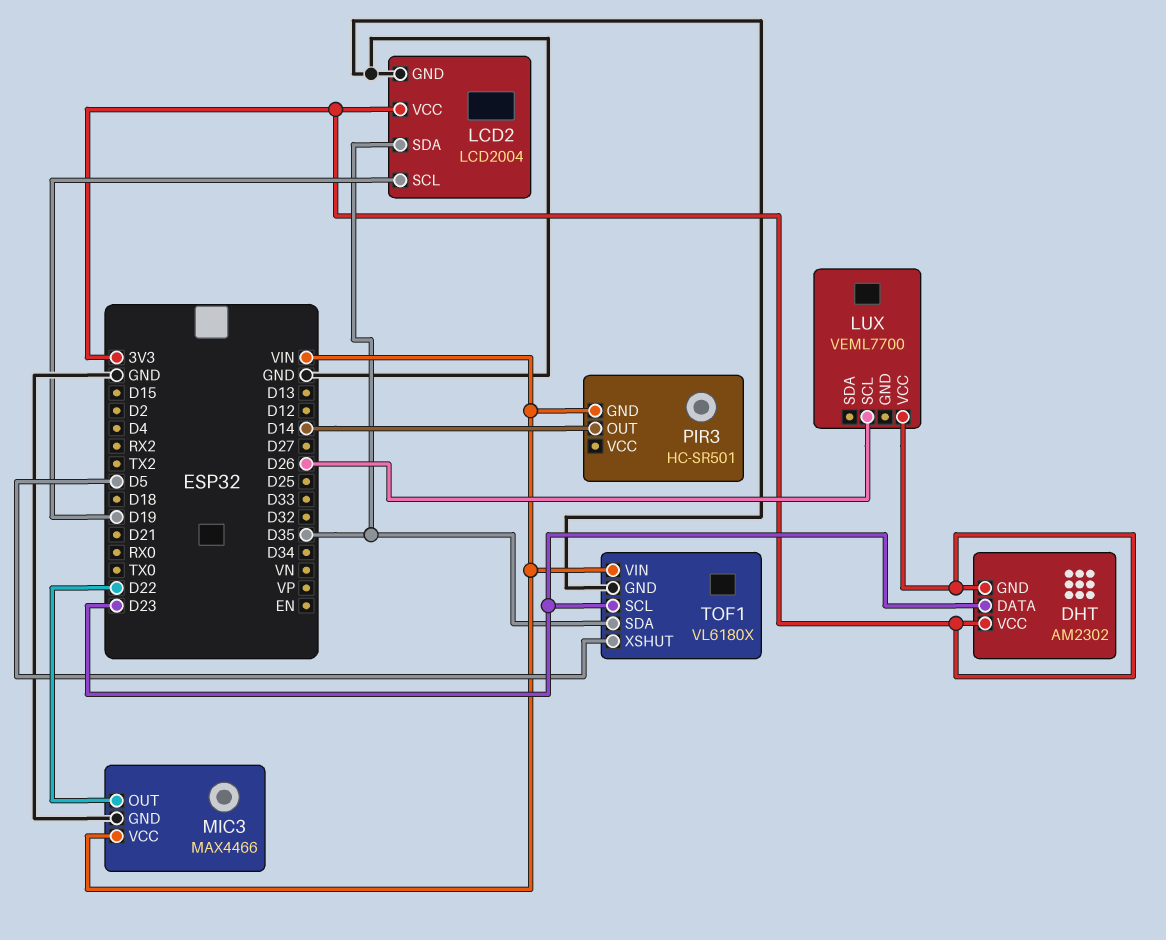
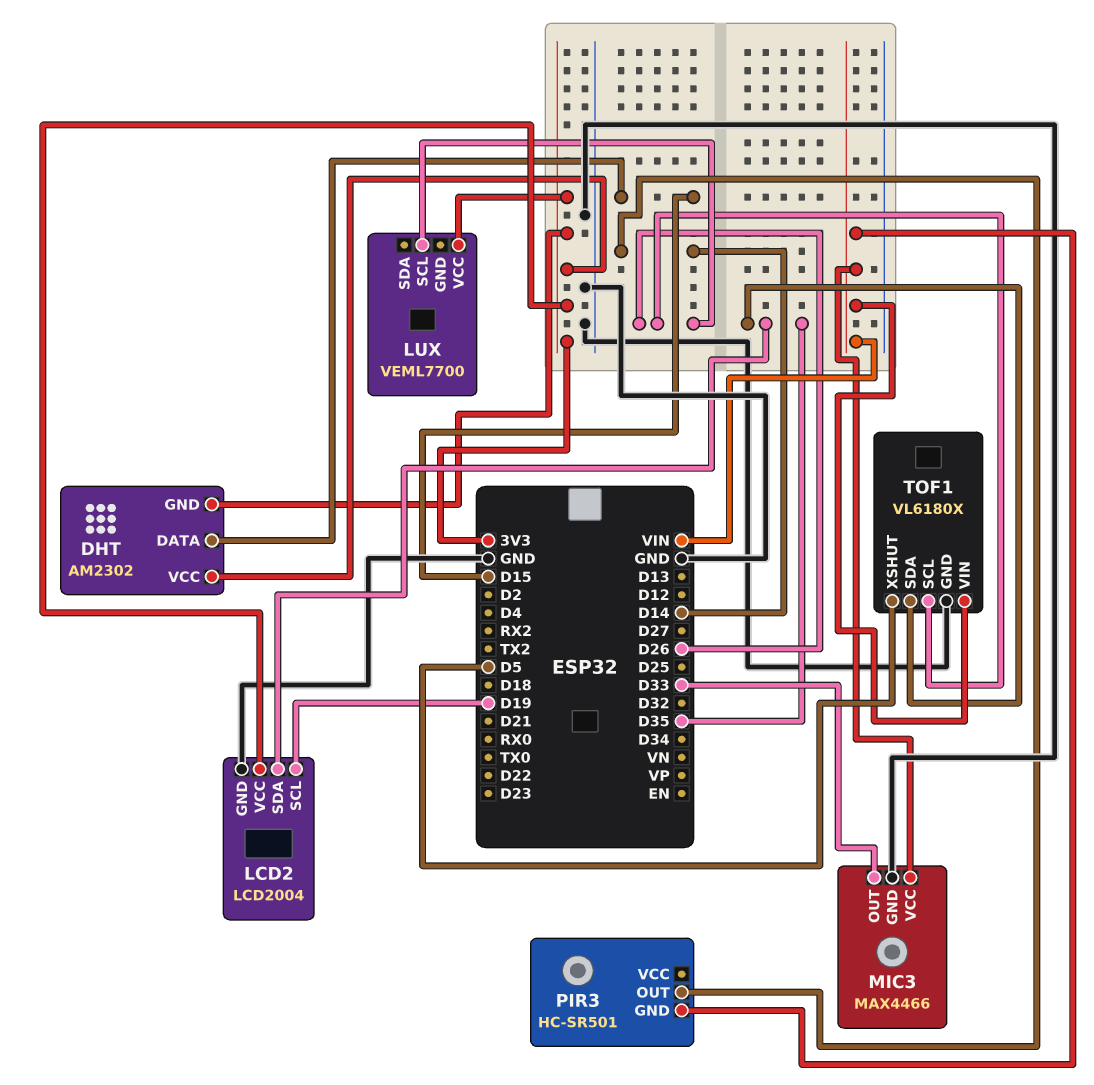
DHT pin DATA: D23 -> D15
MIC3 pin OUT: D22 -> D33
TOF1 pin SCL: D23 -> D26

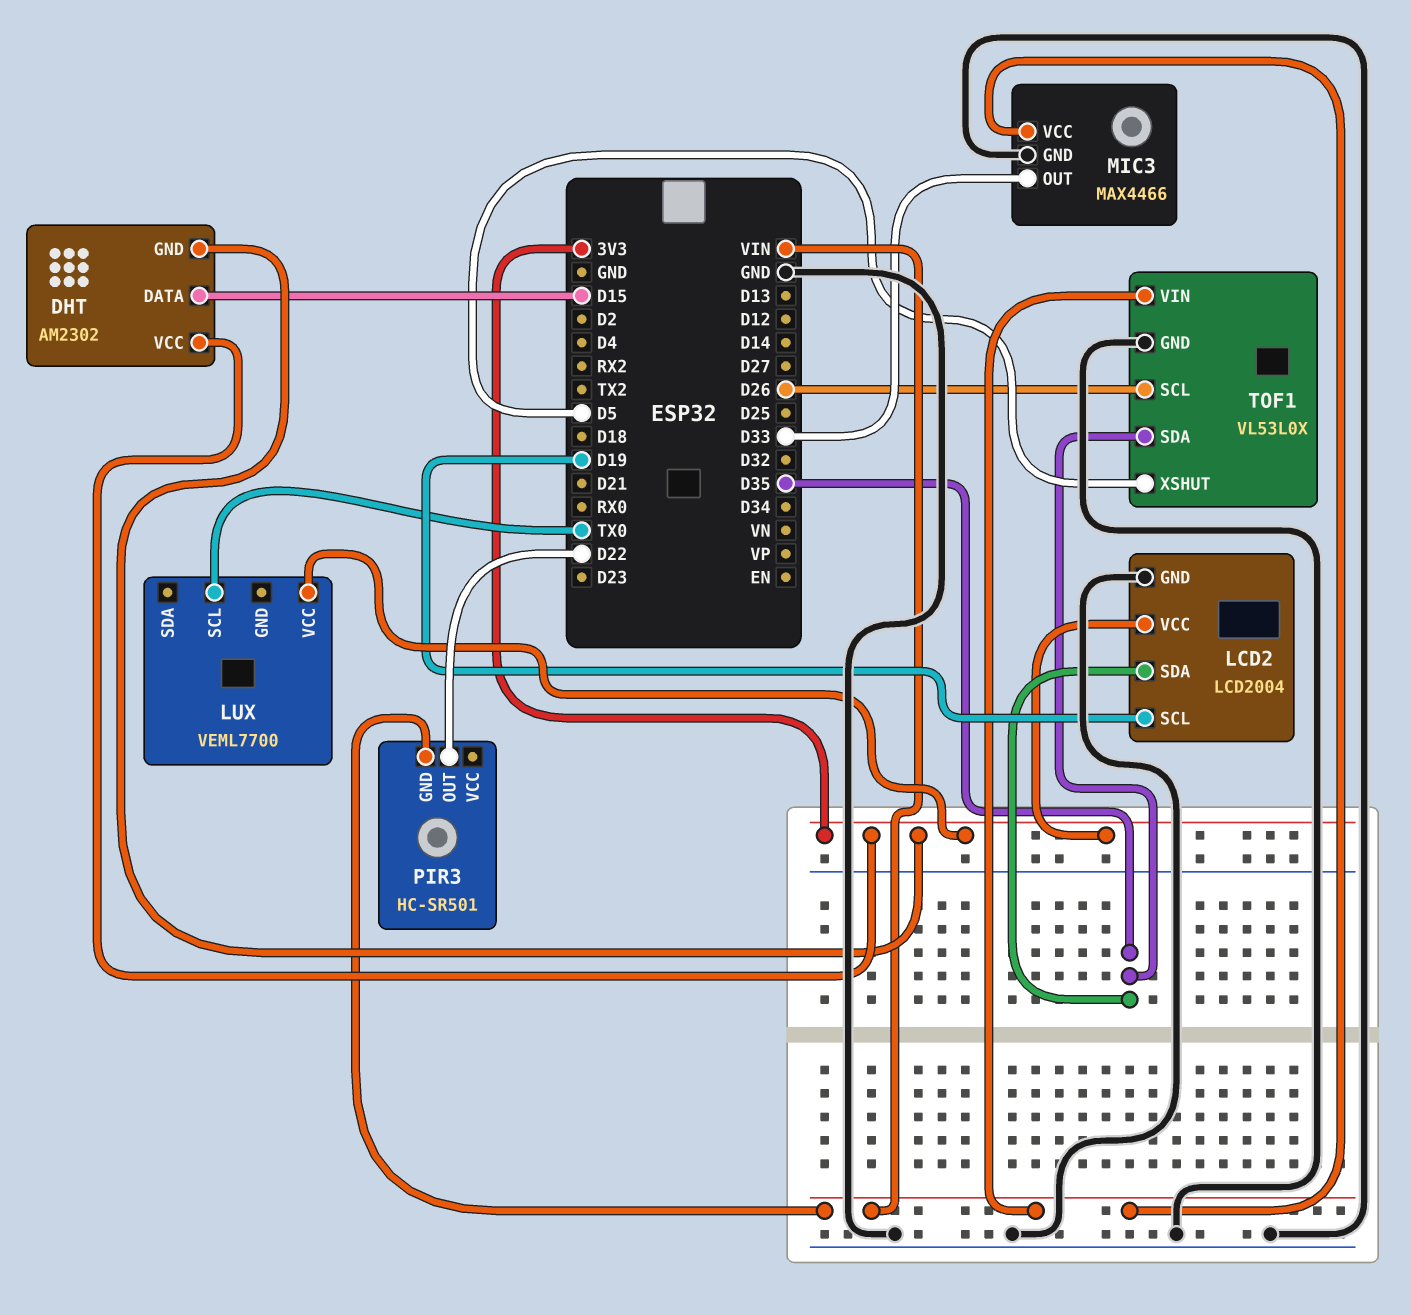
LUX pin SCL: D26 -> TX0
PIR3 pin OUT: D14 -> D22
TOF1: VL6180X -> VL53L0X

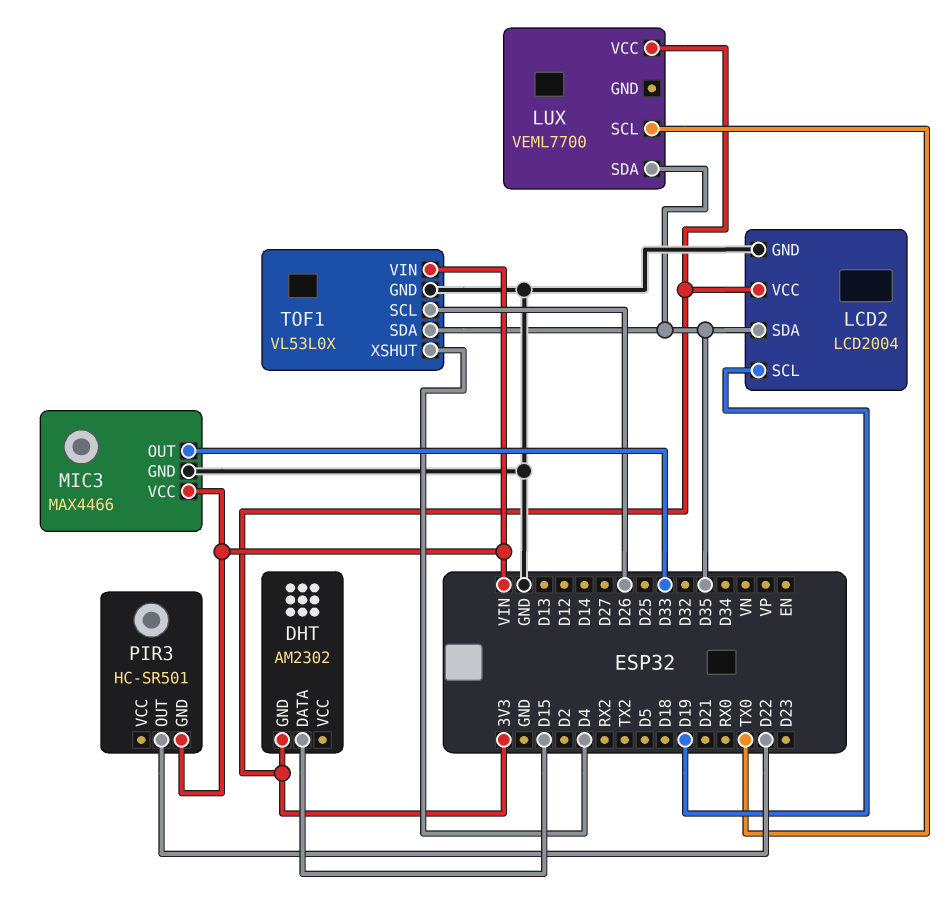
DHT pin VCC: 3V3 -> none
LUX pin SDA: none -> D35
TOF1 pin XSHUT: D5 -> D4

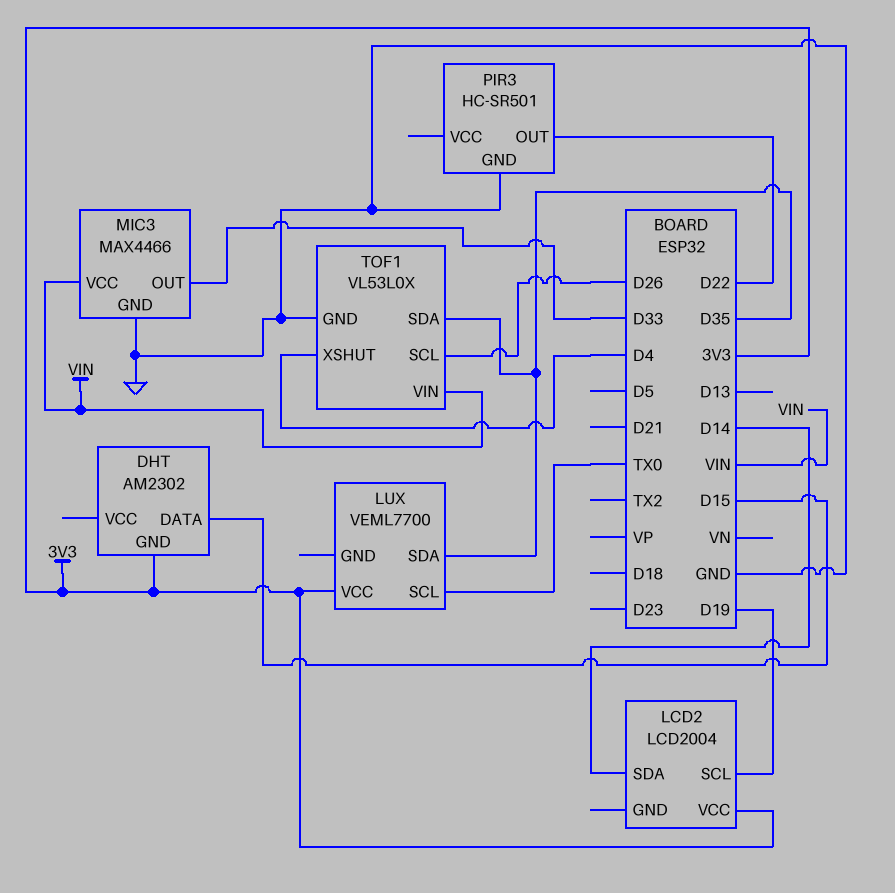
LCD2 pin GND: GND -> none
LCD2 pin SDA: D35 -> D14
PIR3 pin GND: VIN -> GND

